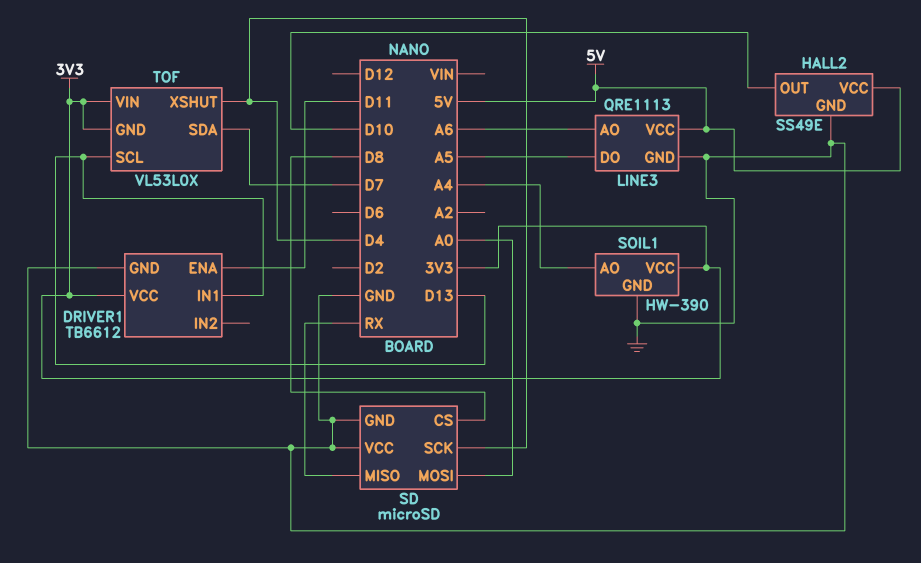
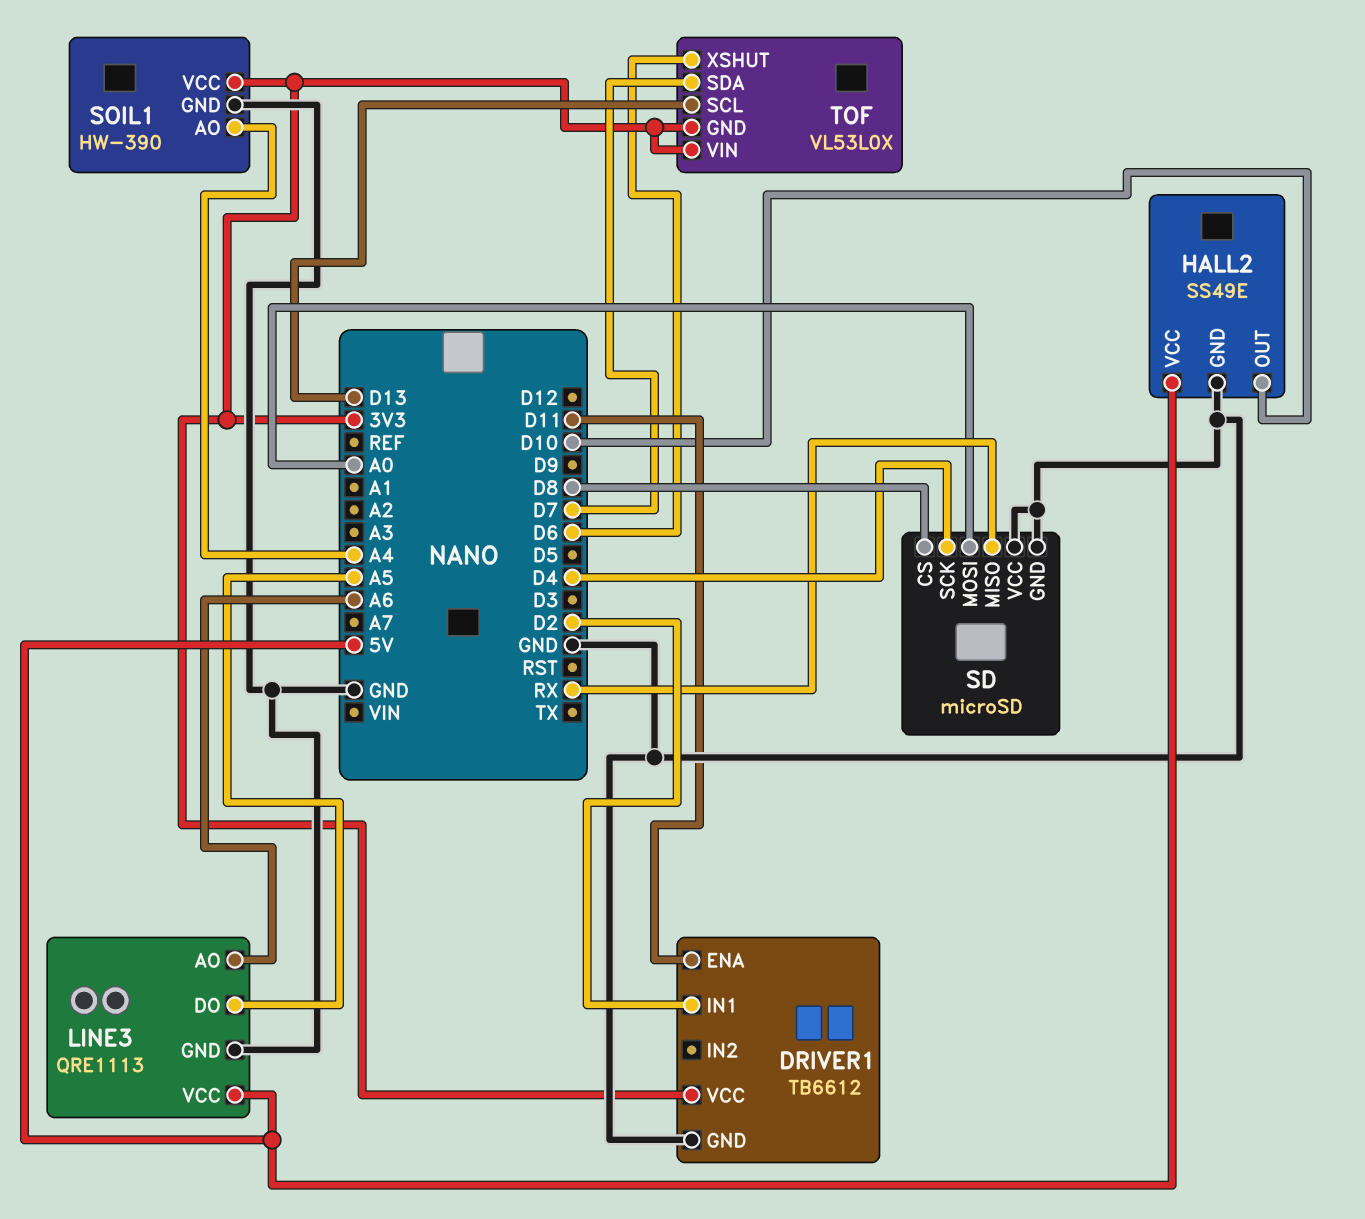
DRIVER1 pin IN1: D13 -> D2
TOF pin XSHUT: D4 -> D6

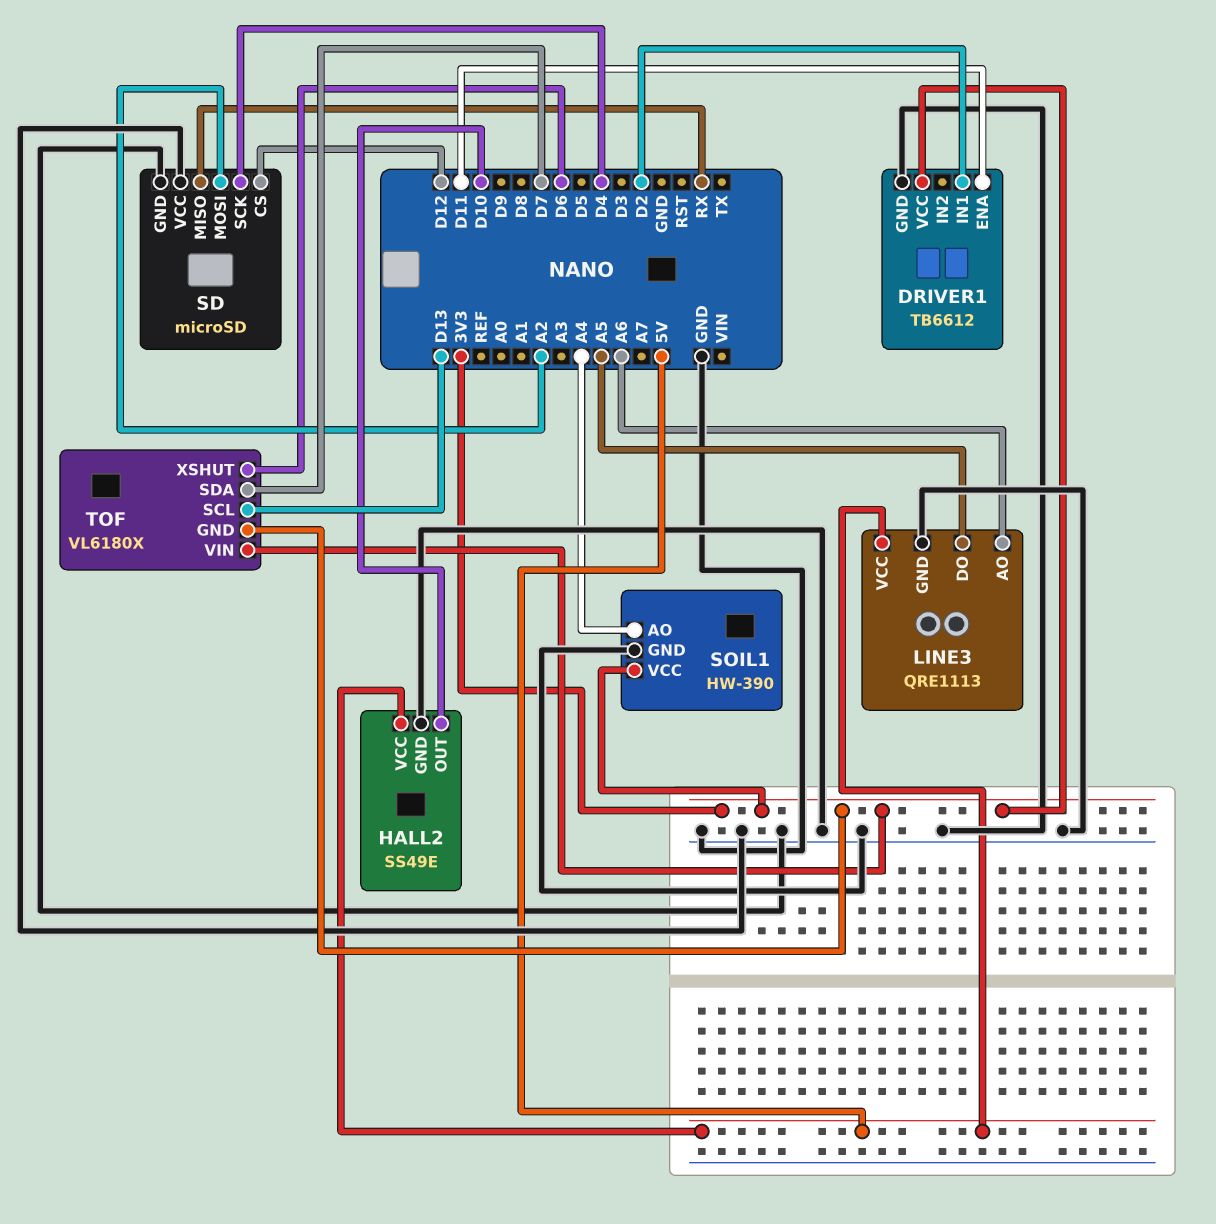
SD pin CS: D8 -> D12
SD pin MOSI: A0 -> A2
TOF: VL53L0X -> VL6180X

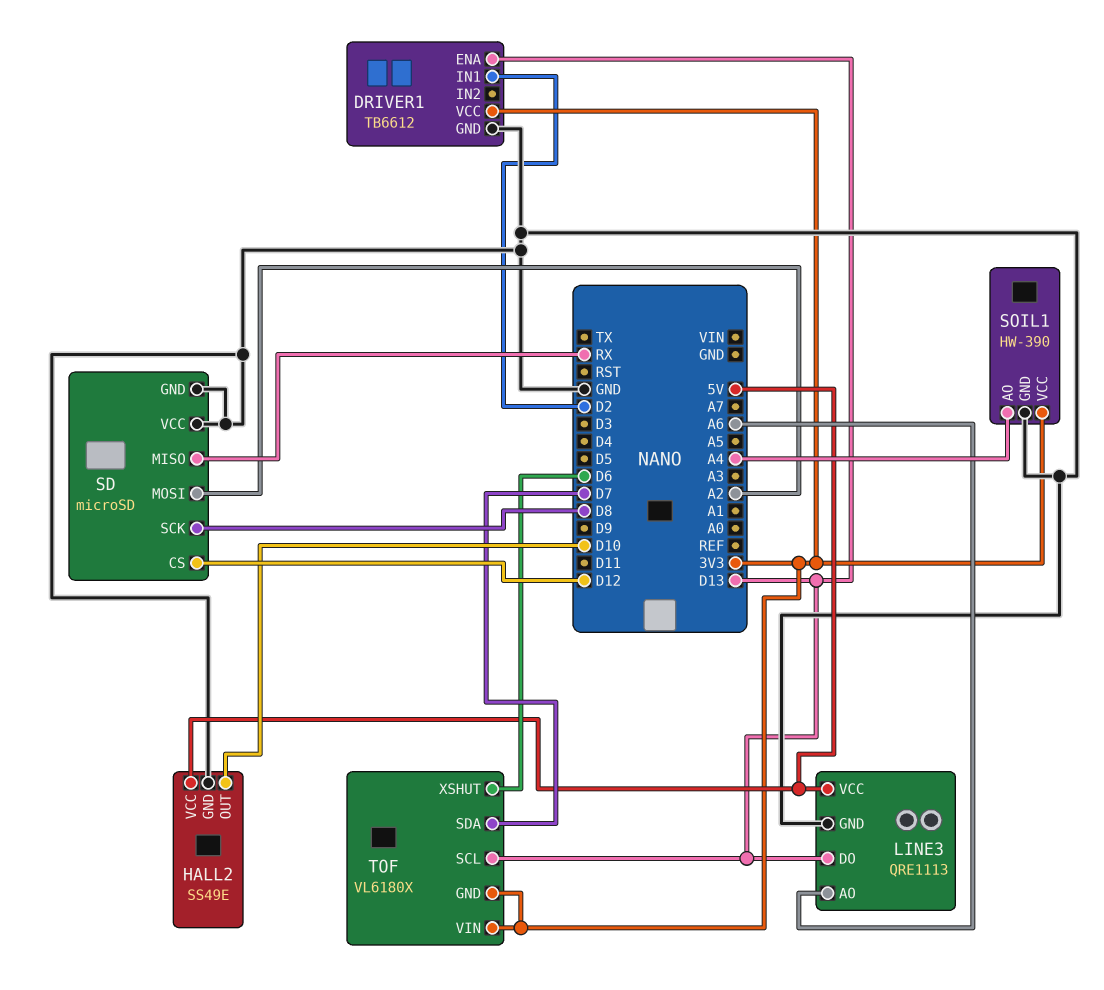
DRIVER1 pin ENA: D11 -> D13
LINE3 pin DO: A5 -> D13
SD pin SCK: D4 -> D8

